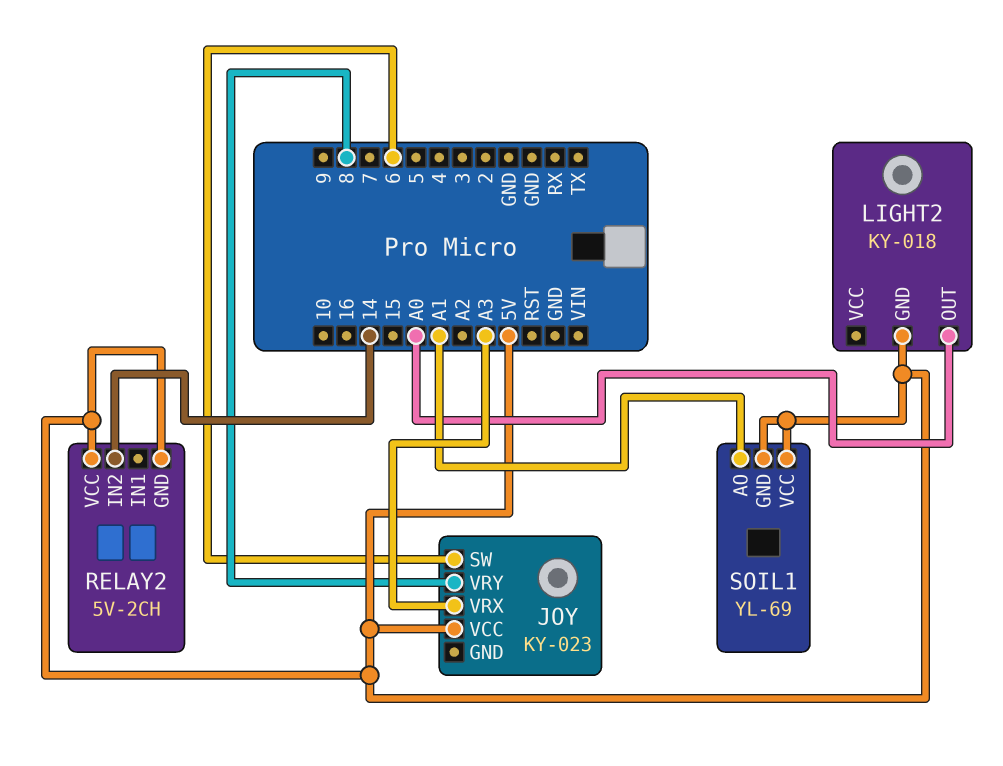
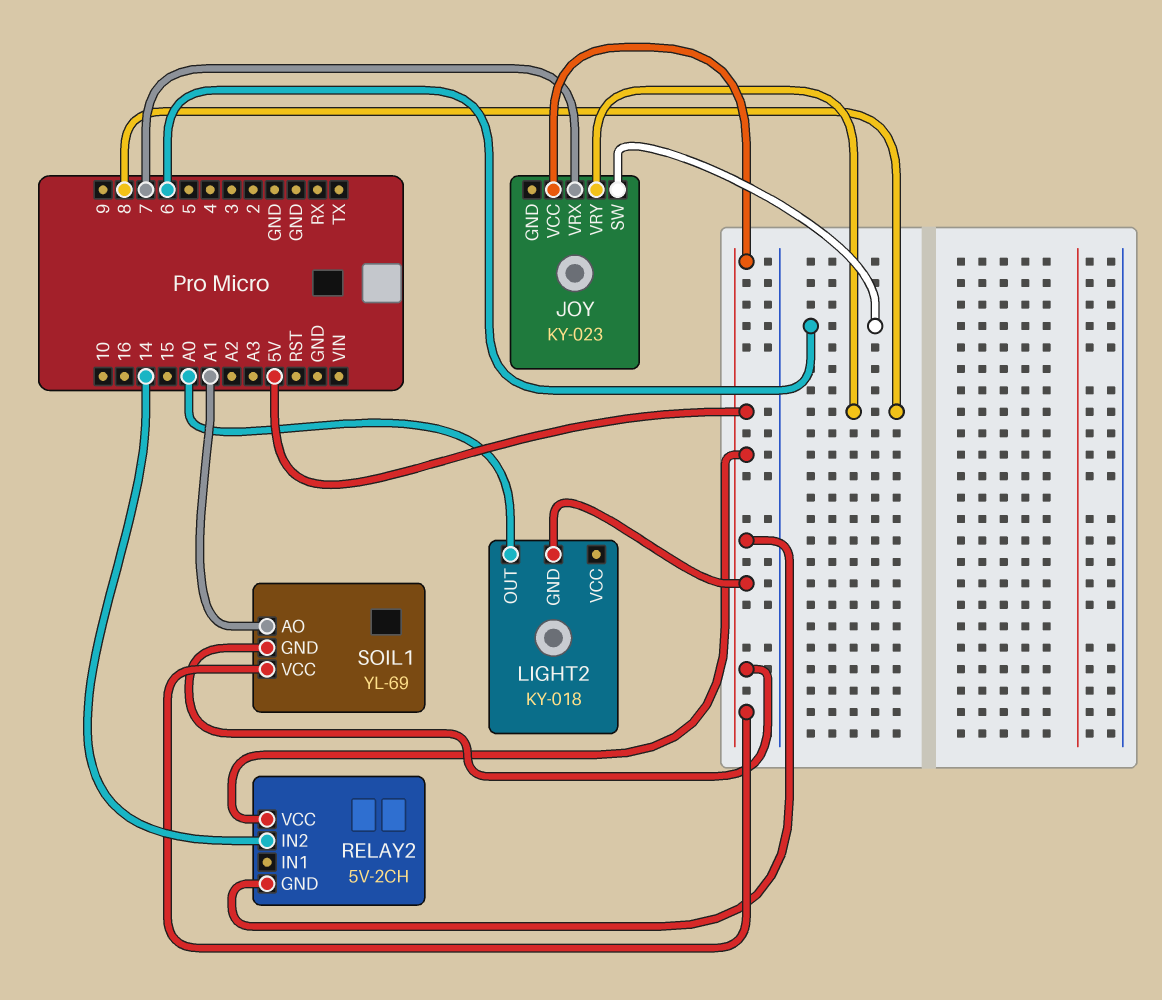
JOY pin VRX: A3 -> 7

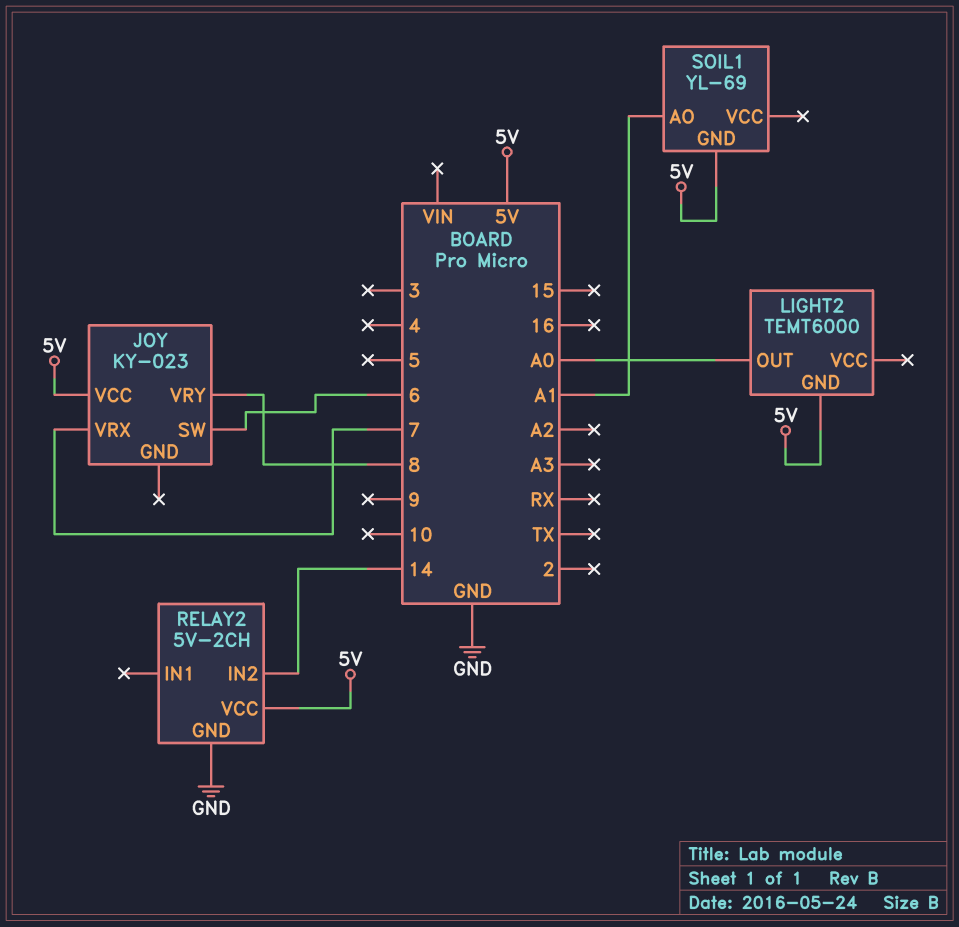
LIGHT2: KY-018 -> TEMT6000
RELAY2 pin GND: 5V -> GND
SOIL1 pin VCC: 5V -> none

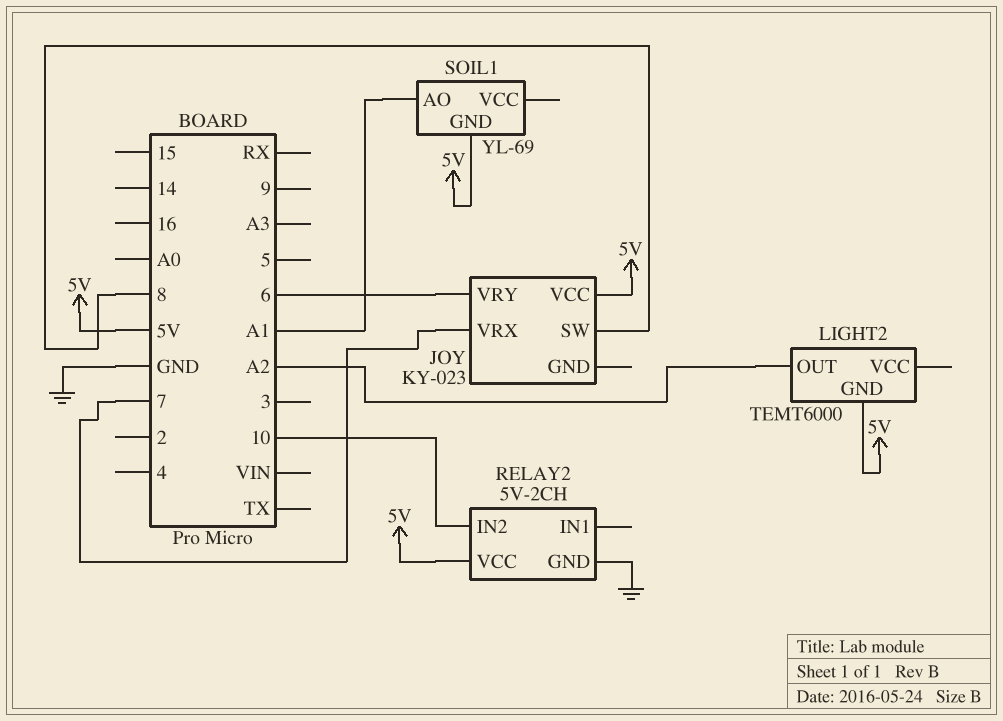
JOY pin SW: 6 -> 8
JOY pin VRY: 8 -> 6
LIGHT2 pin OUT: A0 -> A2
RELAY2 pin IN2: 14 -> 10

